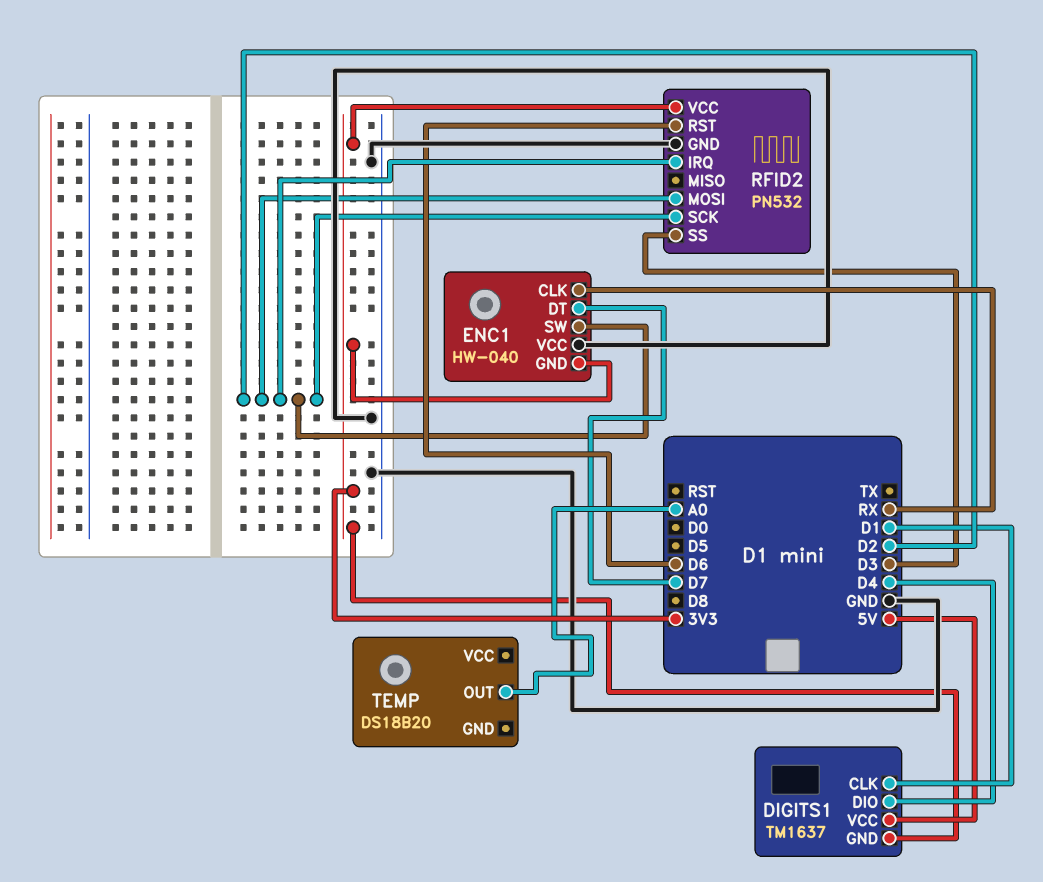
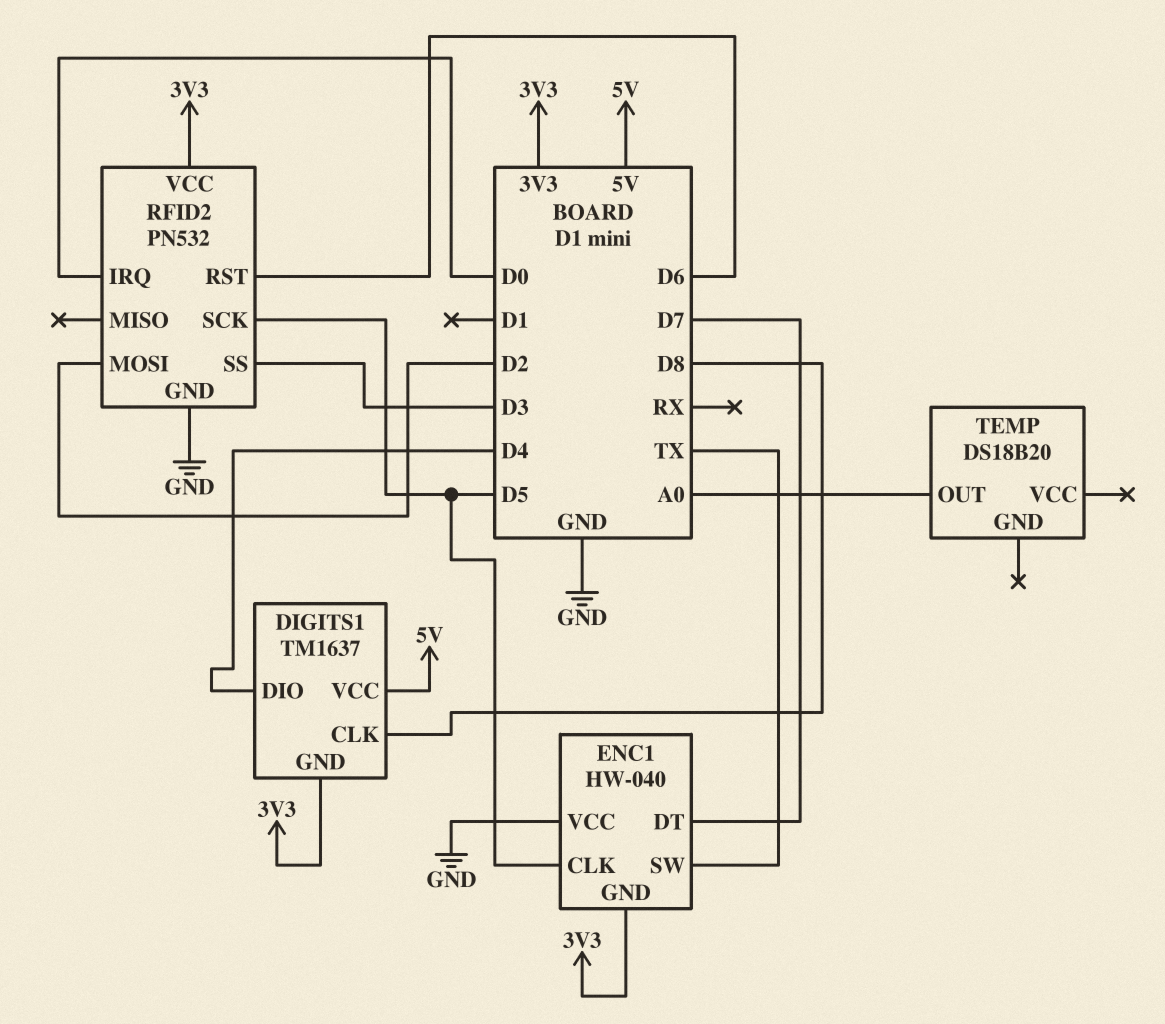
DIGITS1 pin CLK: D1 -> D8
ENC1 pin CLK: RX -> D5
ENC1 pin SW: D2 -> TX
RFID2 pin IRQ: D2 -> D0
RFID2 pin SCK: D2 -> D5

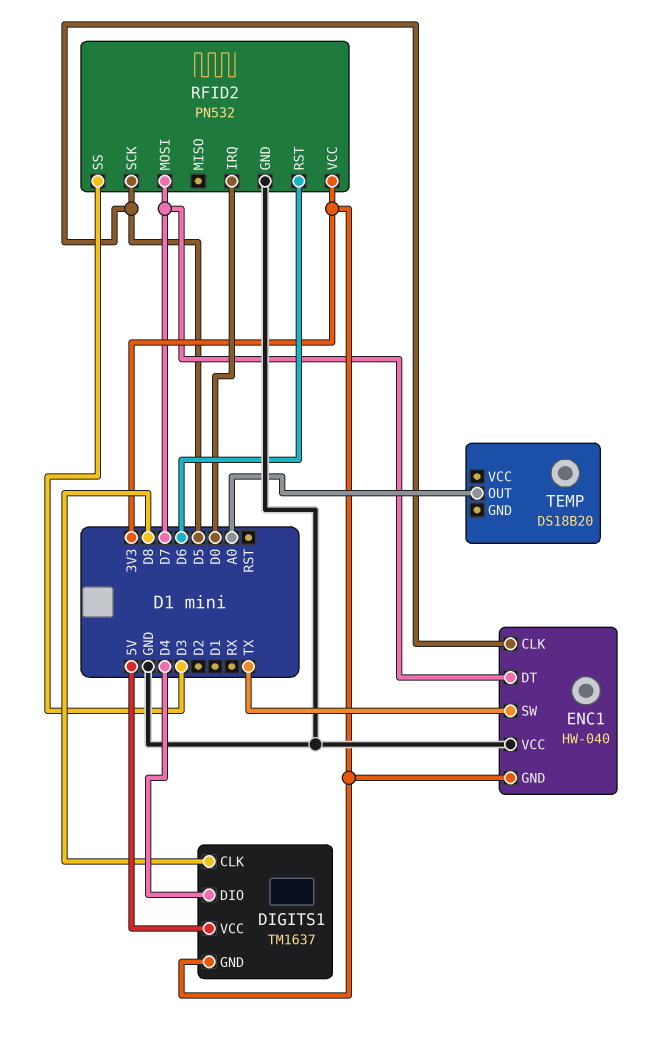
RFID2 pin MOSI: D2 -> D7

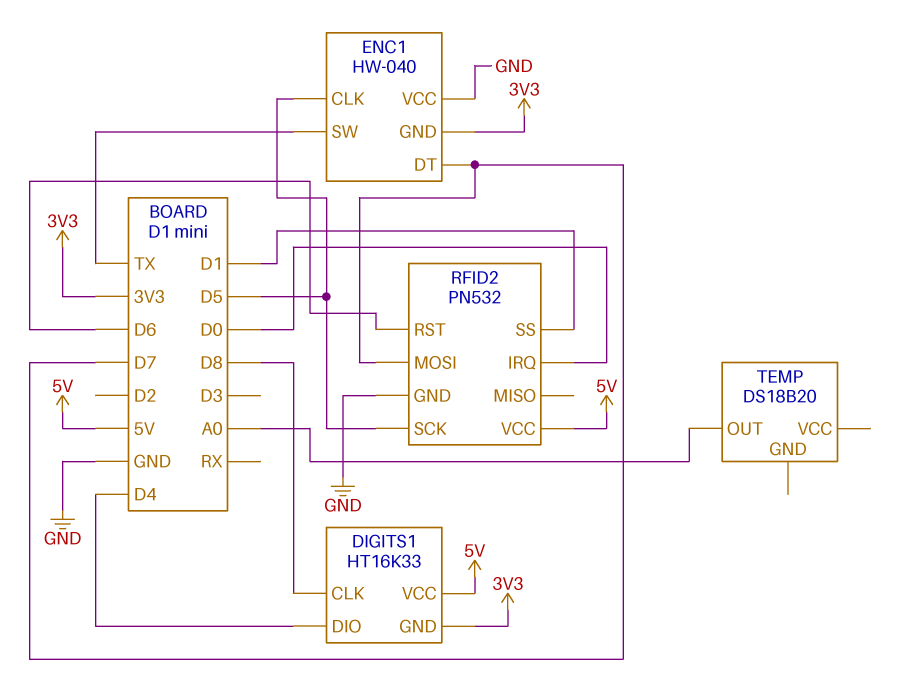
DIGITS1: TM1637 -> HT16K33
RFID2 pin SS: D3 -> D1
RFID2 pin VCC: 3V3 -> 5V

